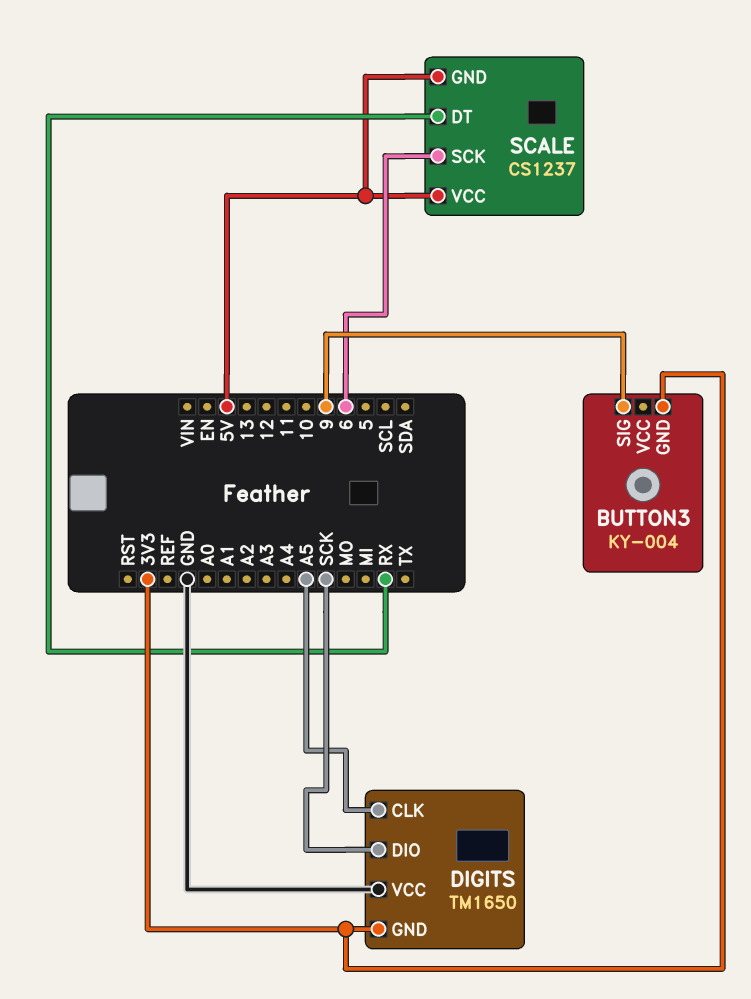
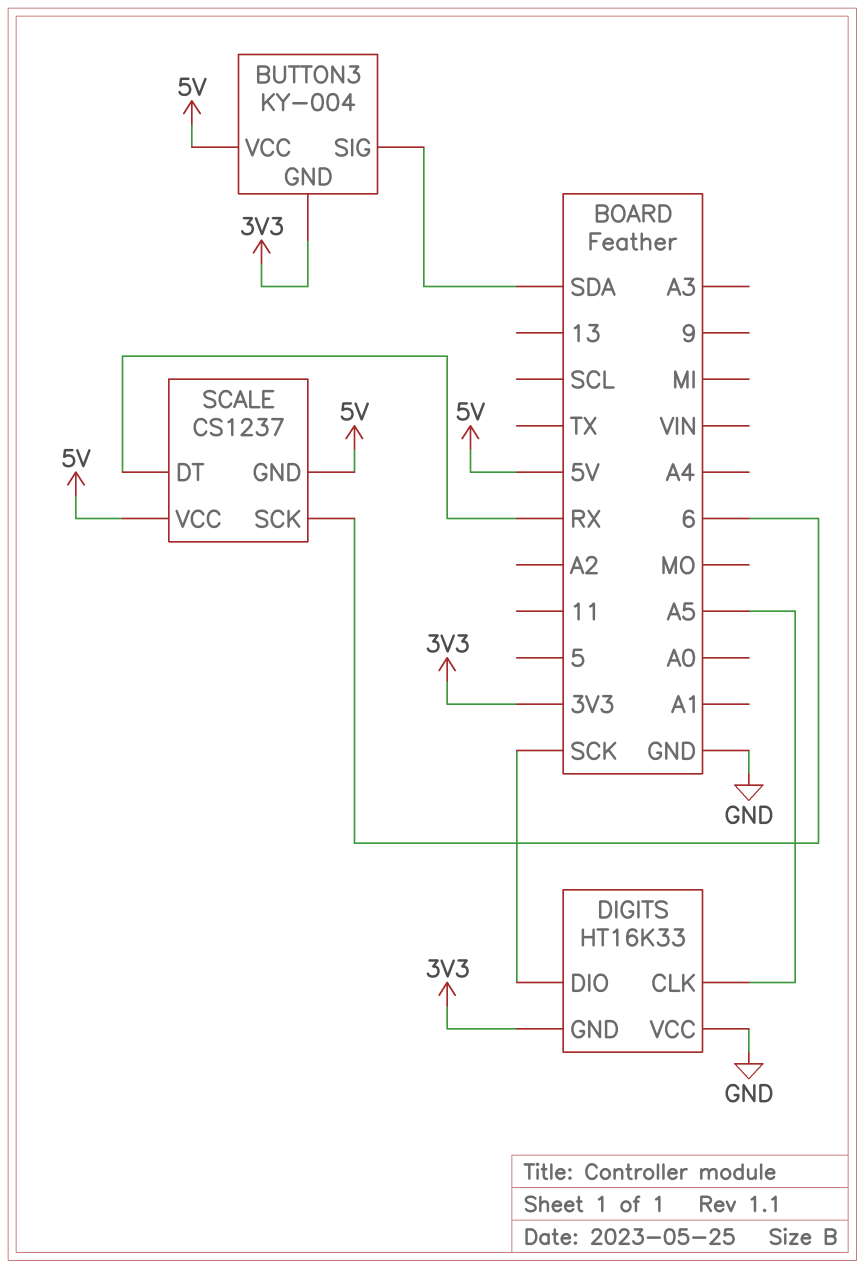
BUTTON3 pin SIG: 9 -> SDA
BUTTON3 pin VCC: none -> 5V
DIGITS: TM1650 -> HT16K33

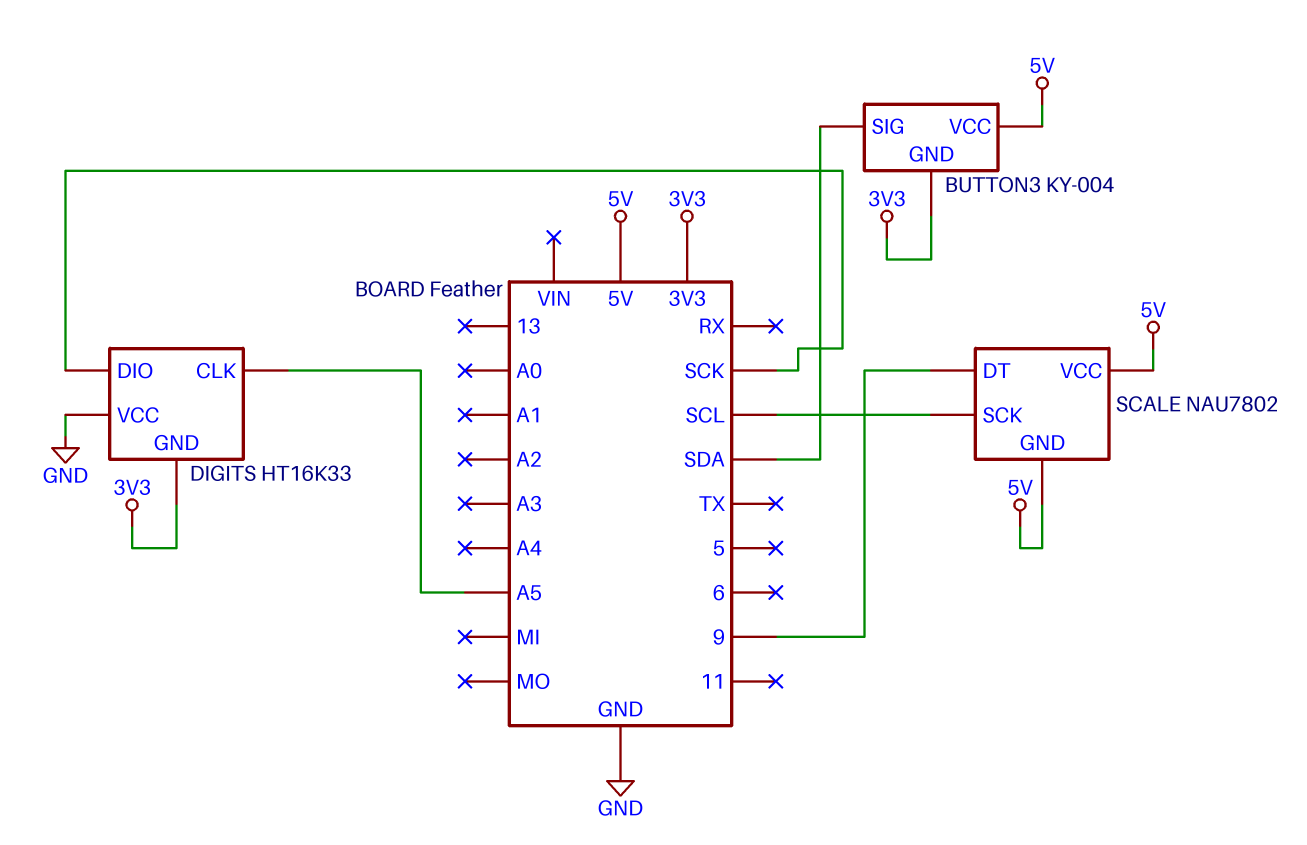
SCALE: CS1237 -> NAU7802
SCALE pin DT: RX -> 9
SCALE pin SCK: 6 -> SCL

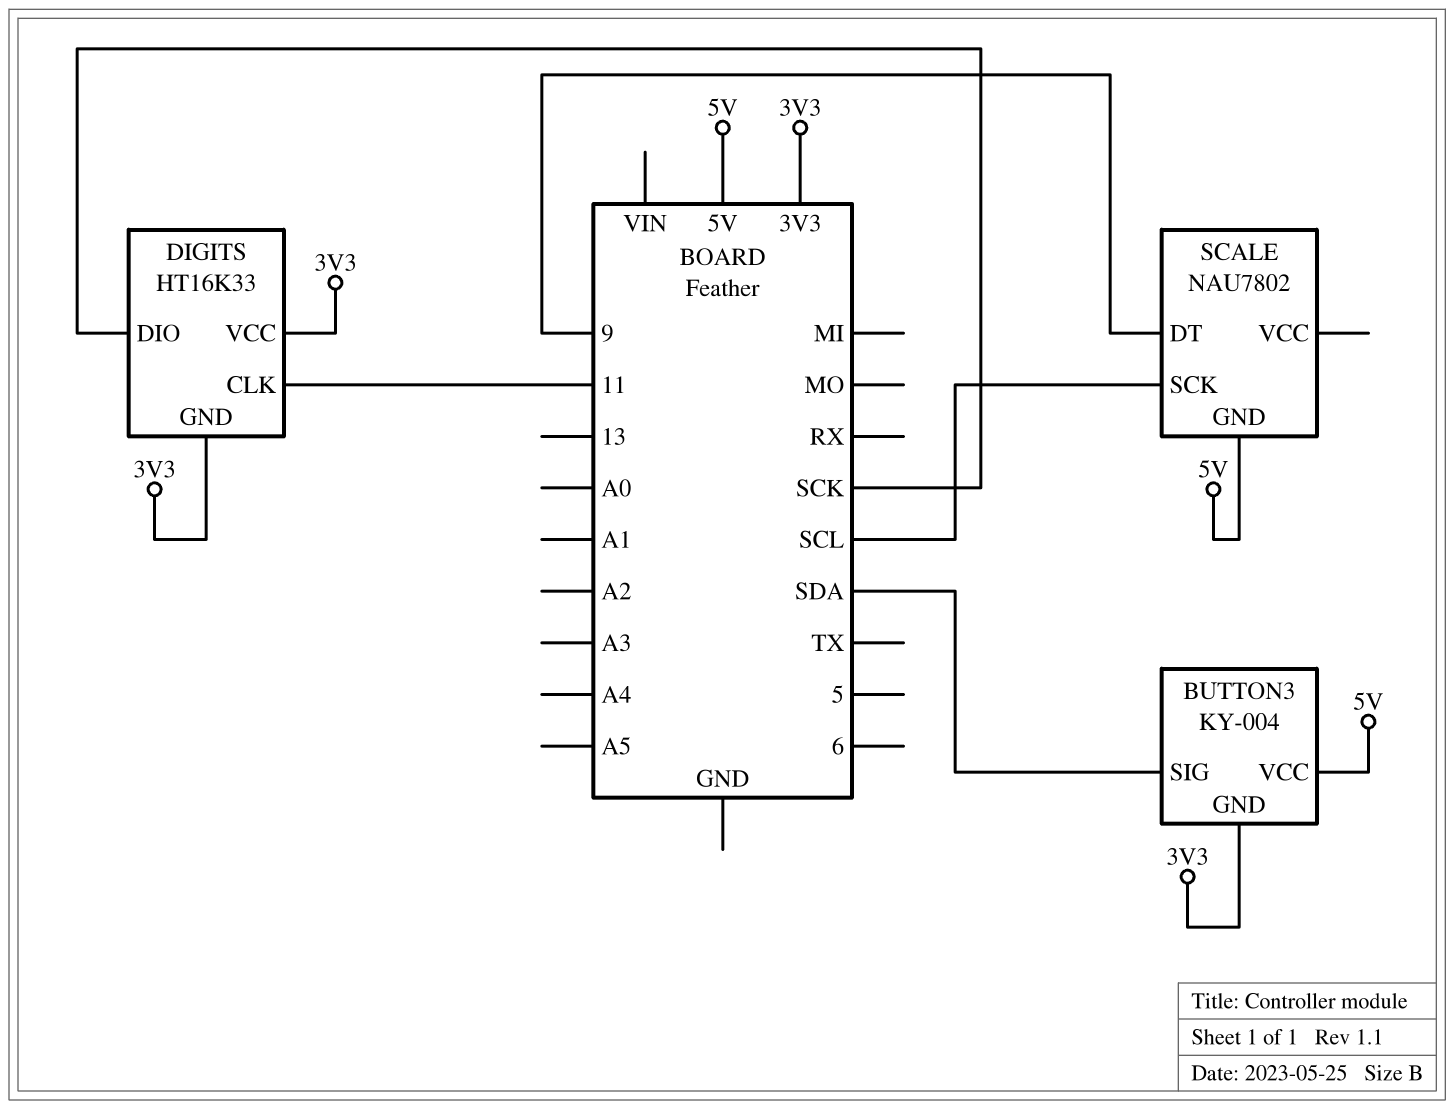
DIGITS pin CLK: A5 -> 11
DIGITS pin VCC: GND -> 3V3
SCALE pin VCC: 5V -> none

